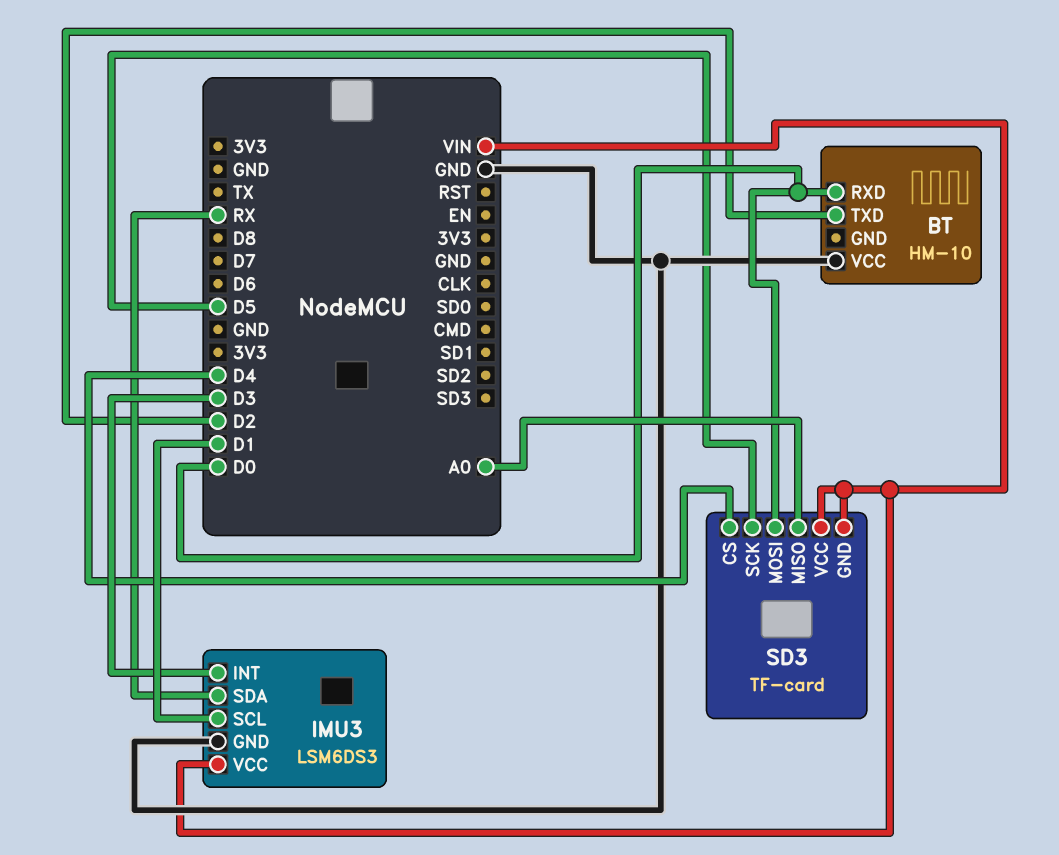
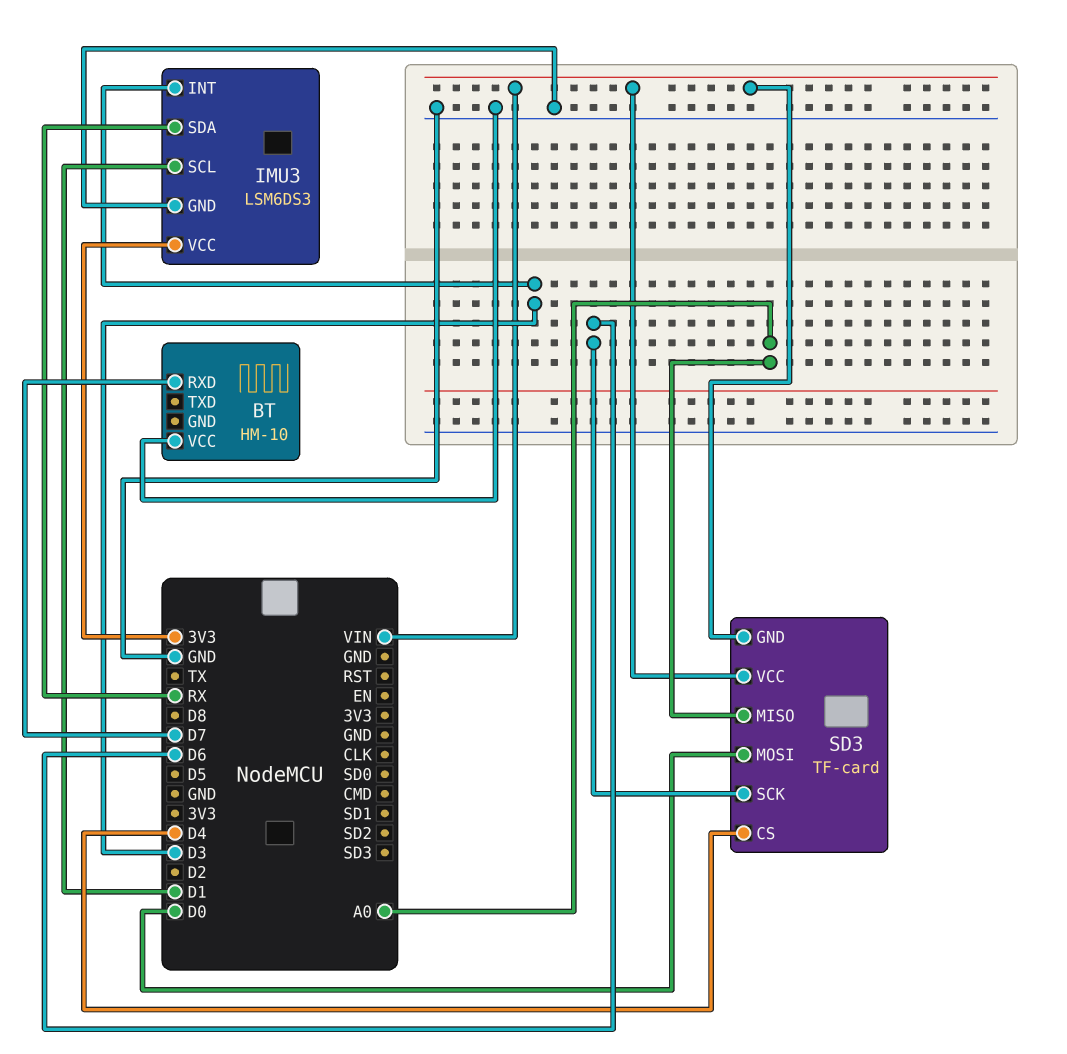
BT pin RXD: D0 -> D7
BT pin TXD: D2 -> none
IMU3 pin VCC: VIN -> 3V3
SD3 pin SCK: D5 -> D6

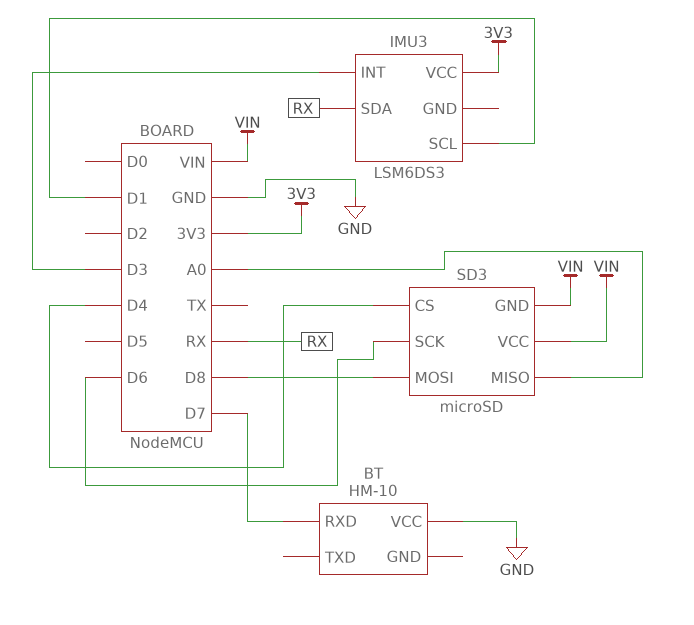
IMU3 pin GND: GND -> none
SD3: TF-card -> microSD
SD3 pin MOSI: D0 -> D8

